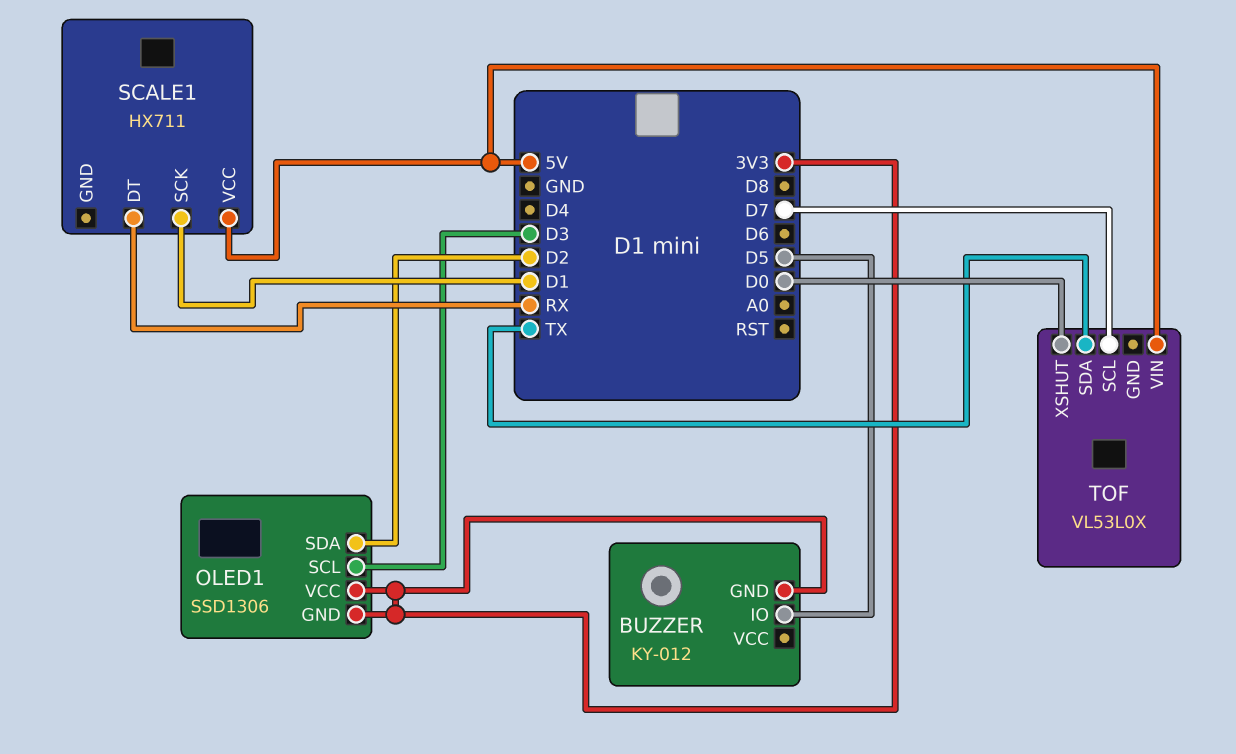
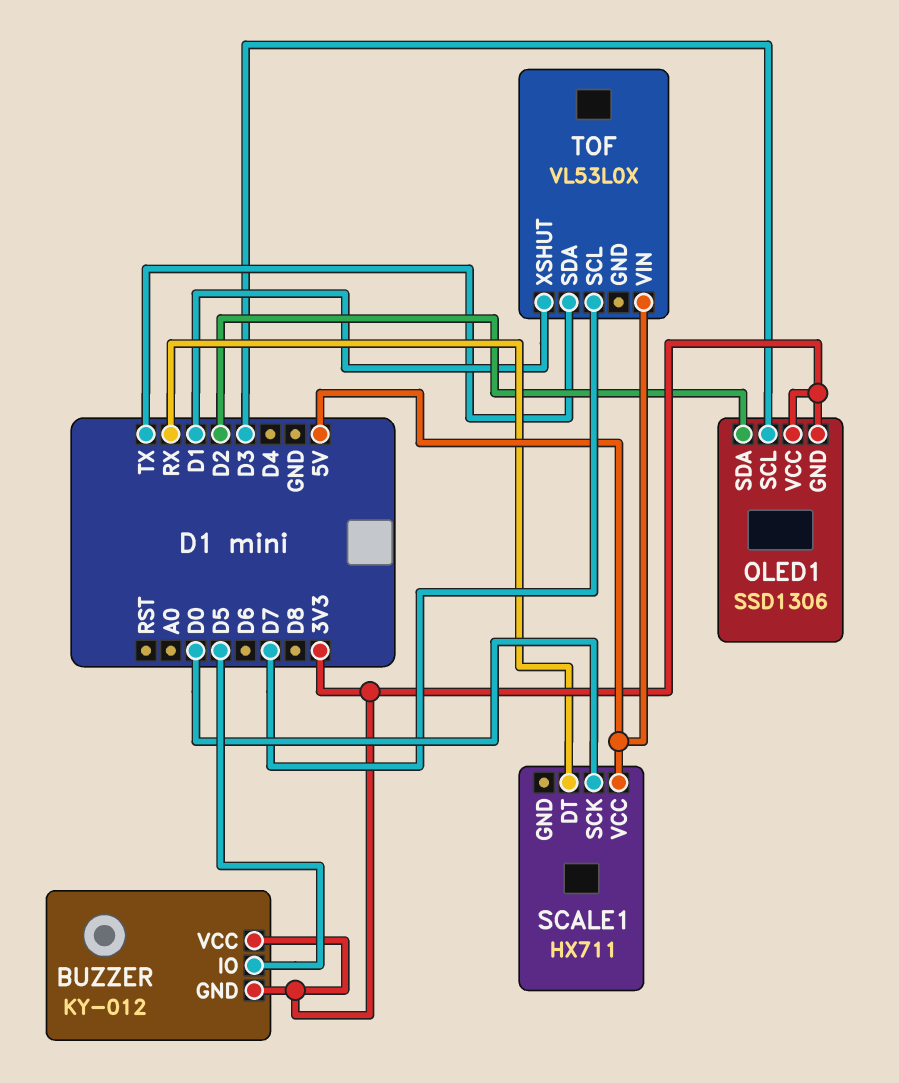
BUZZER pin VCC: none -> 3V3
SCALE1 pin SCK: D1 -> D0
TOF pin XSHUT: D0 -> D1

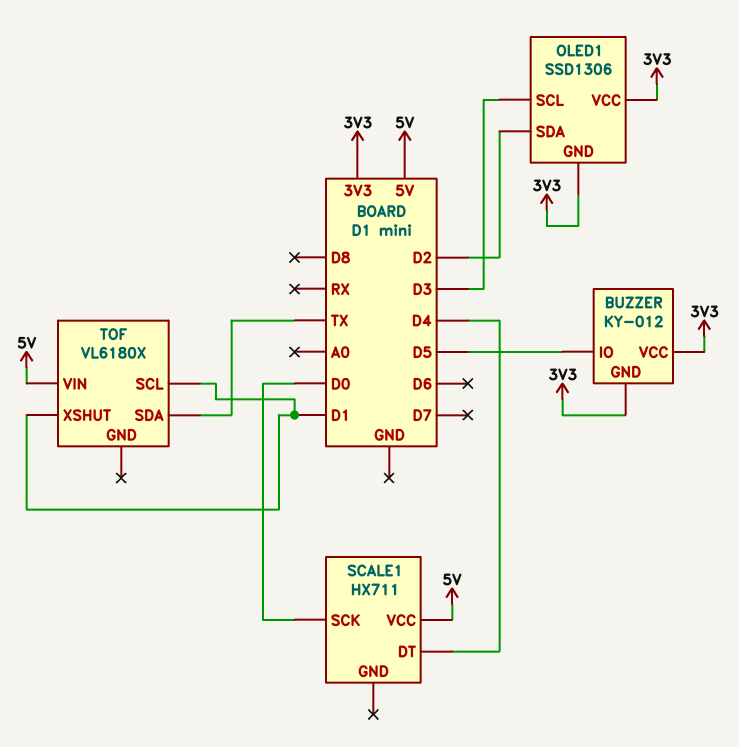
SCALE1 pin DT: RX -> D4
TOF: VL53L0X -> VL6180X
TOF pin SCL: D7 -> D1

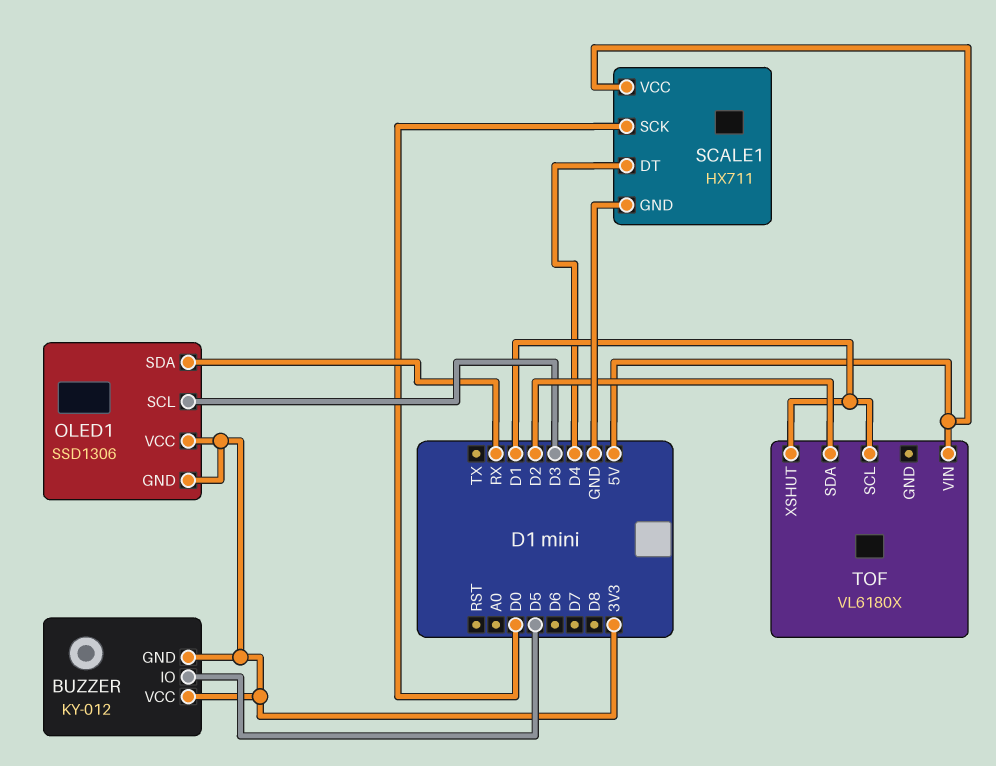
OLED1 pin SDA: D2 -> RX
SCALE1 pin GND: none -> GND
TOF pin SDA: TX -> D2

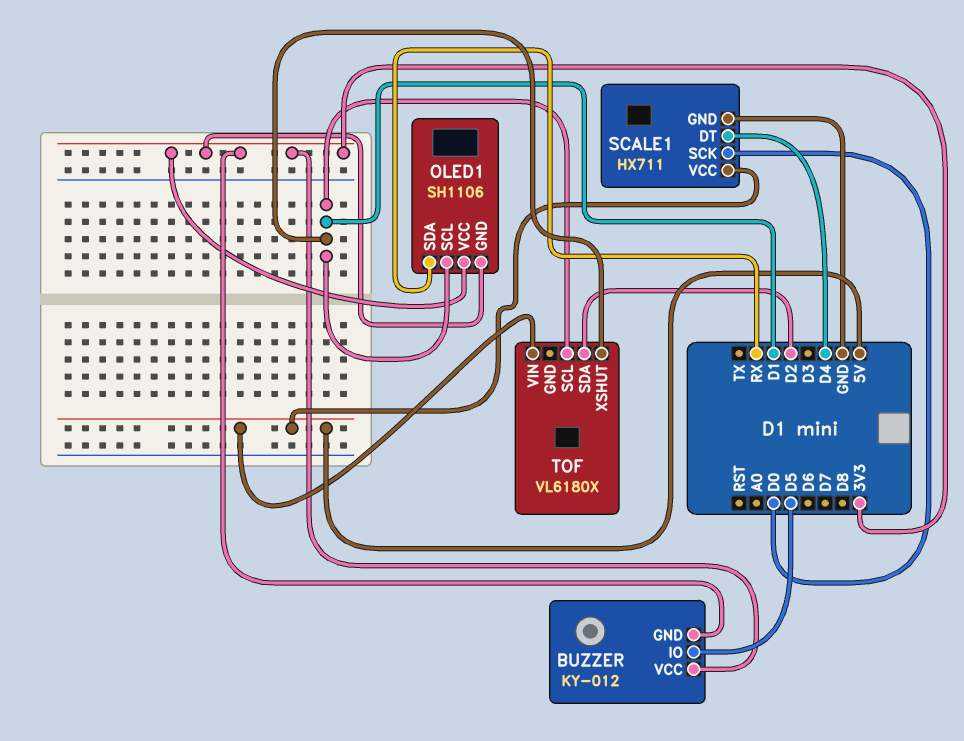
OLED1: SSD1306 -> SH1106
OLED1 pin SCL: D3 -> D1

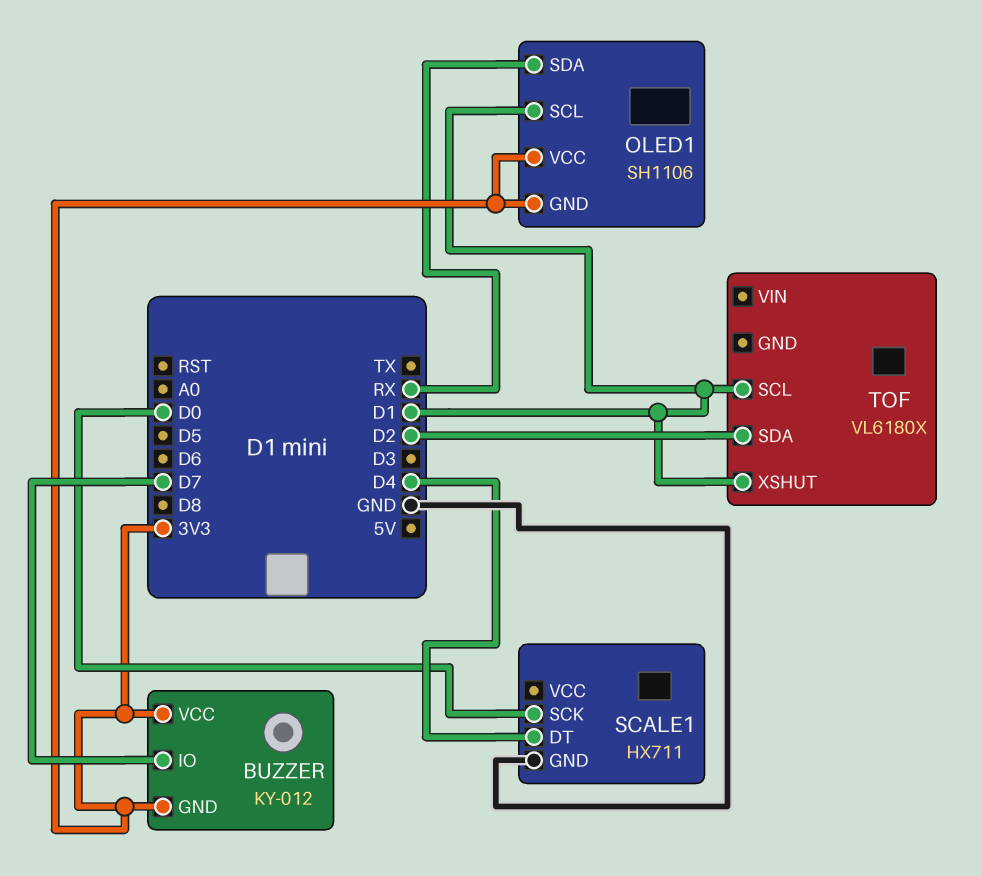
BUZZER pin IO: D5 -> D7
SCALE1 pin VCC: 5V -> none
TOF pin VIN: 5V -> none

